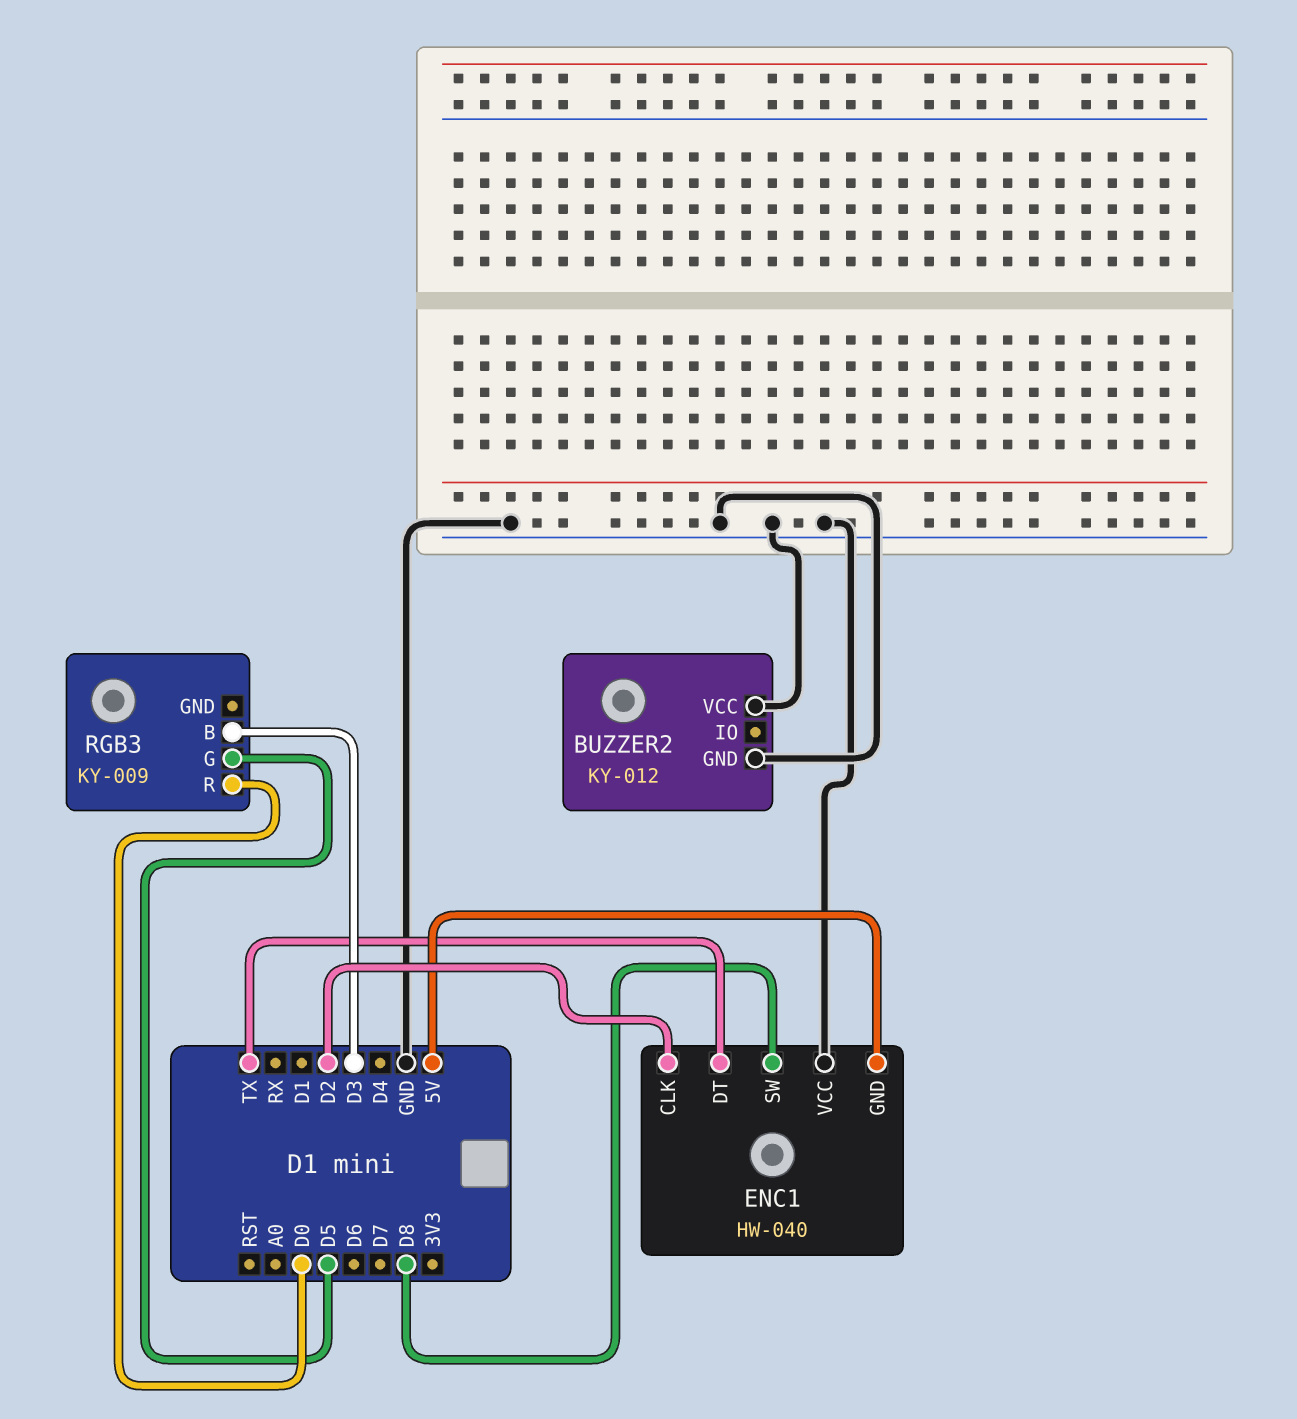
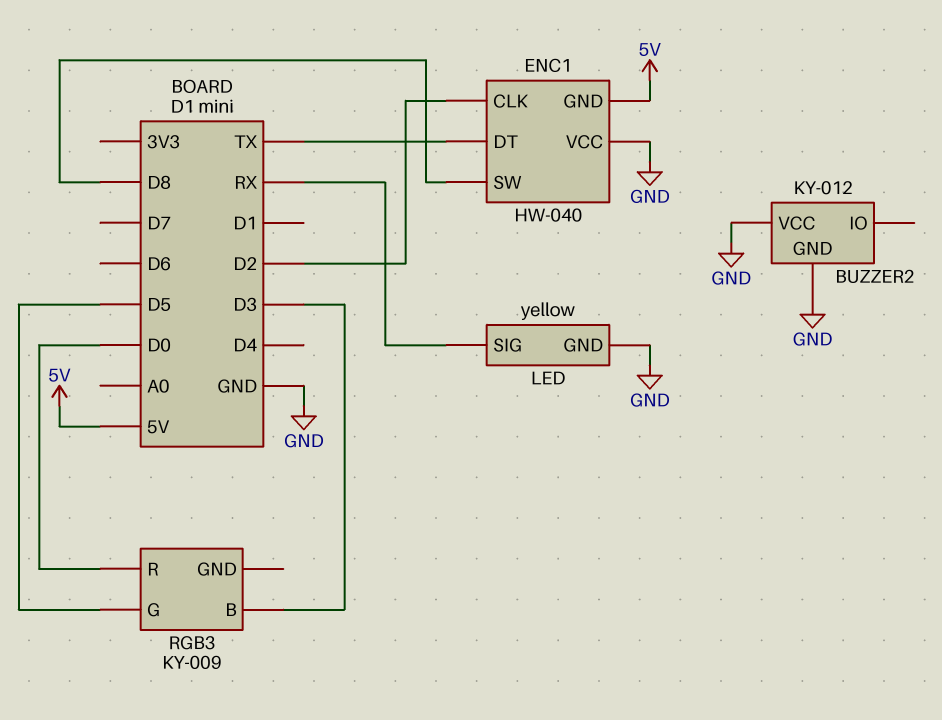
LED: none -> yellow
LED pin GND: none -> GND
LED pin SIG: none -> RX

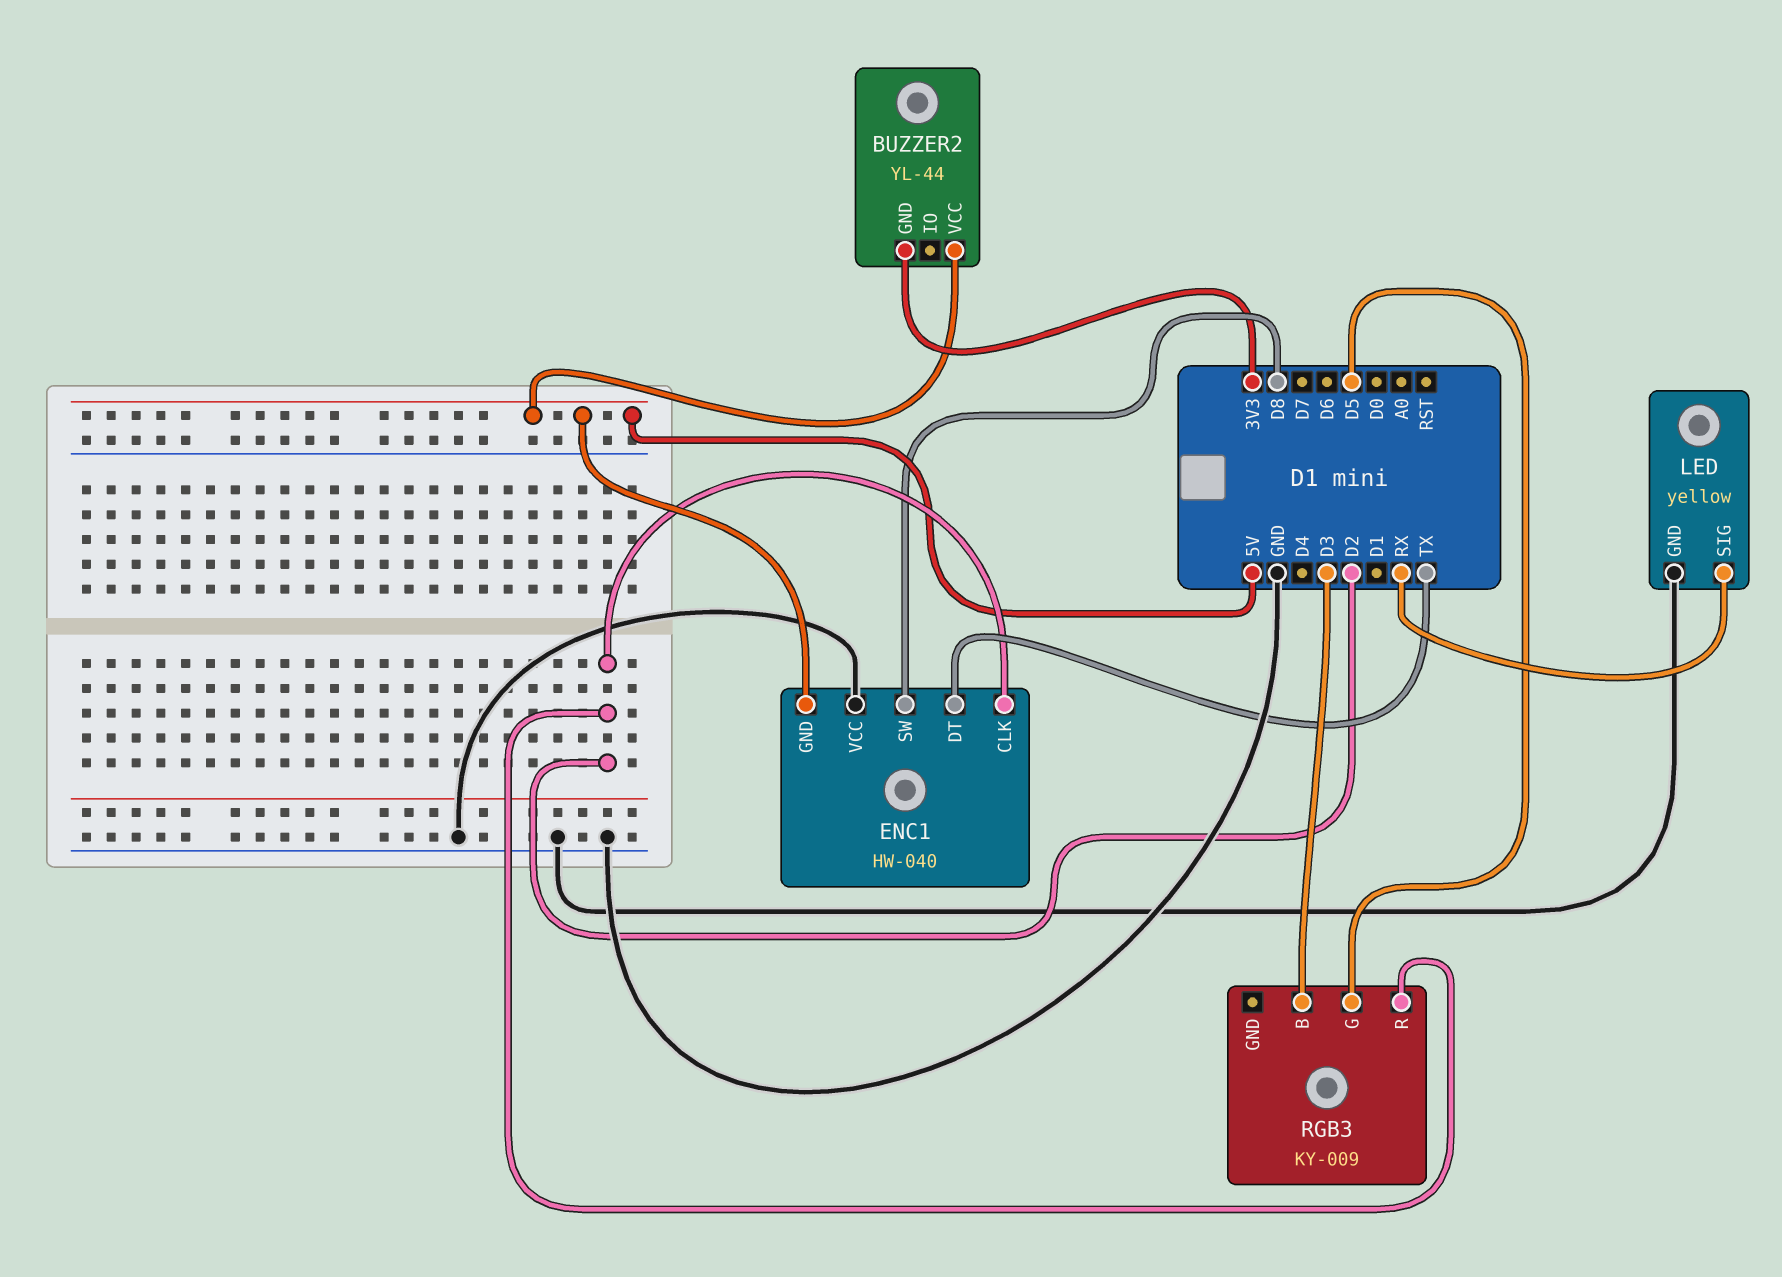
BUZZER2: KY-012 -> YL-44
BUZZER2 pin GND: GND -> 3V3
BUZZER2 pin VCC: GND -> 5V
RGB3 pin R: D0 -> D2

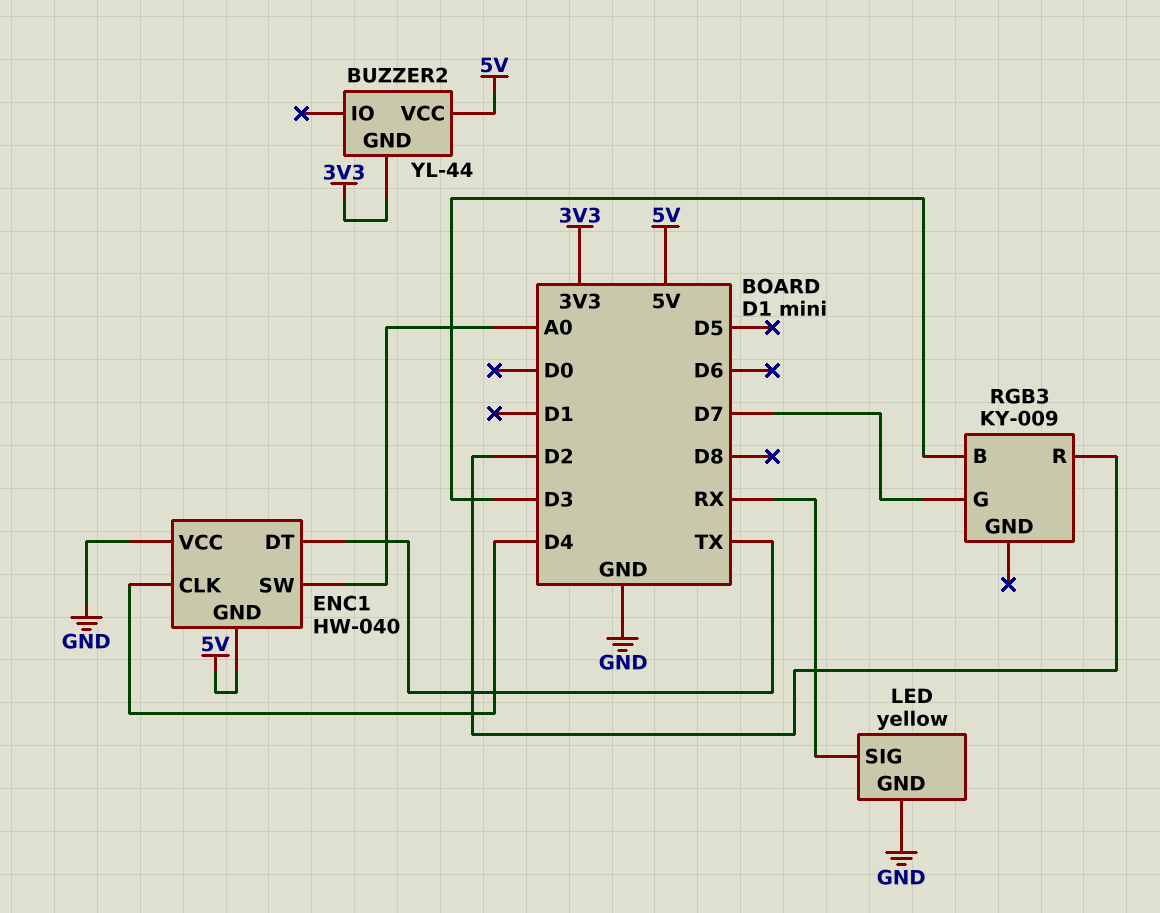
ENC1 pin CLK: D2 -> D4
ENC1 pin SW: D8 -> A0
RGB3 pin G: D5 -> D7

